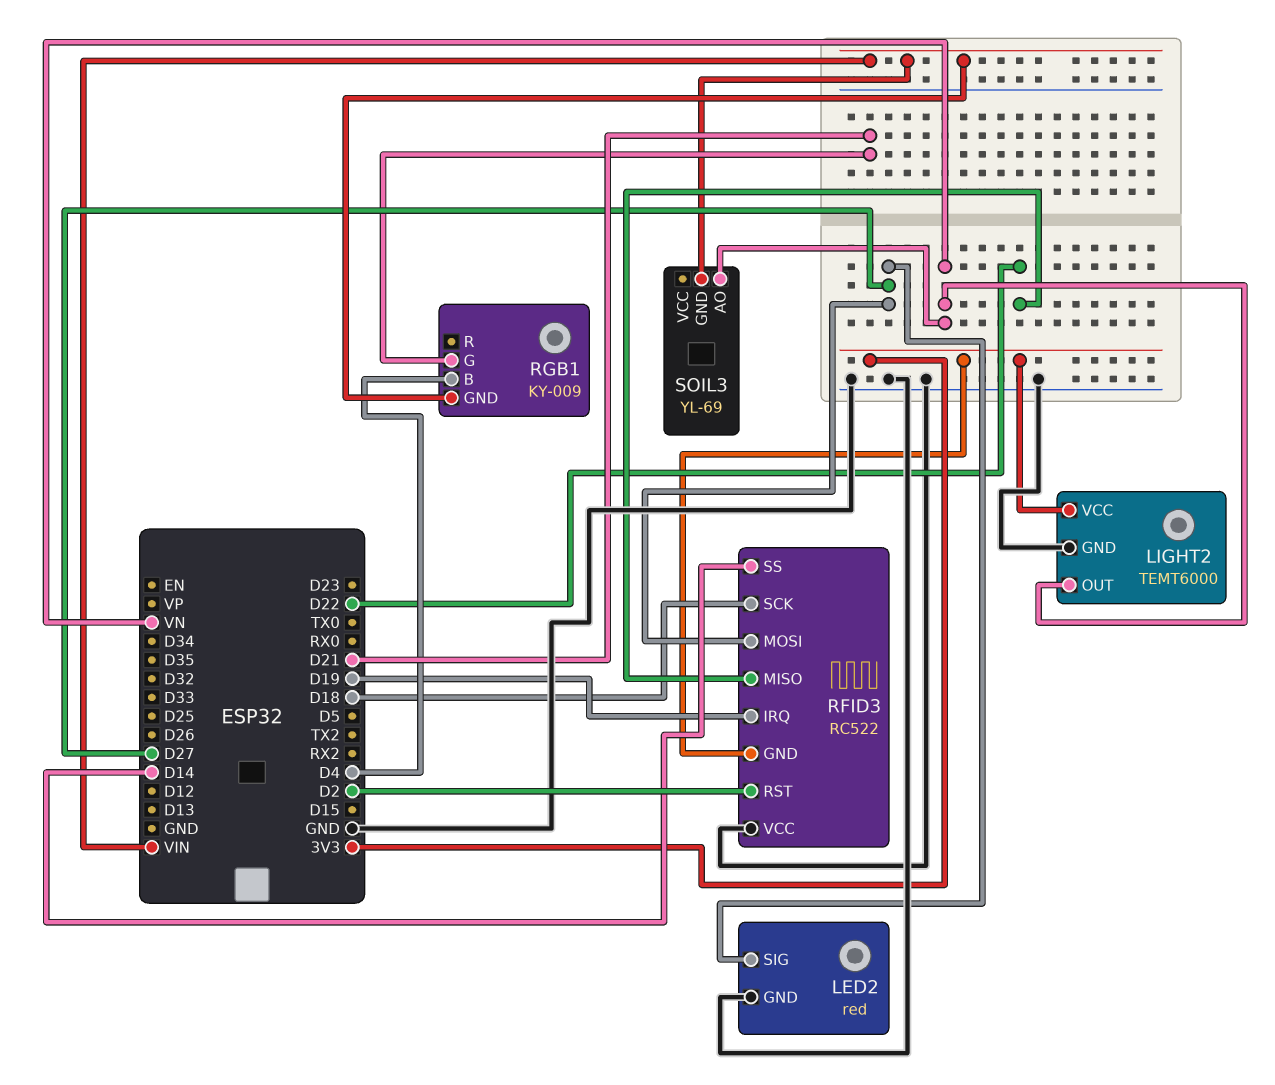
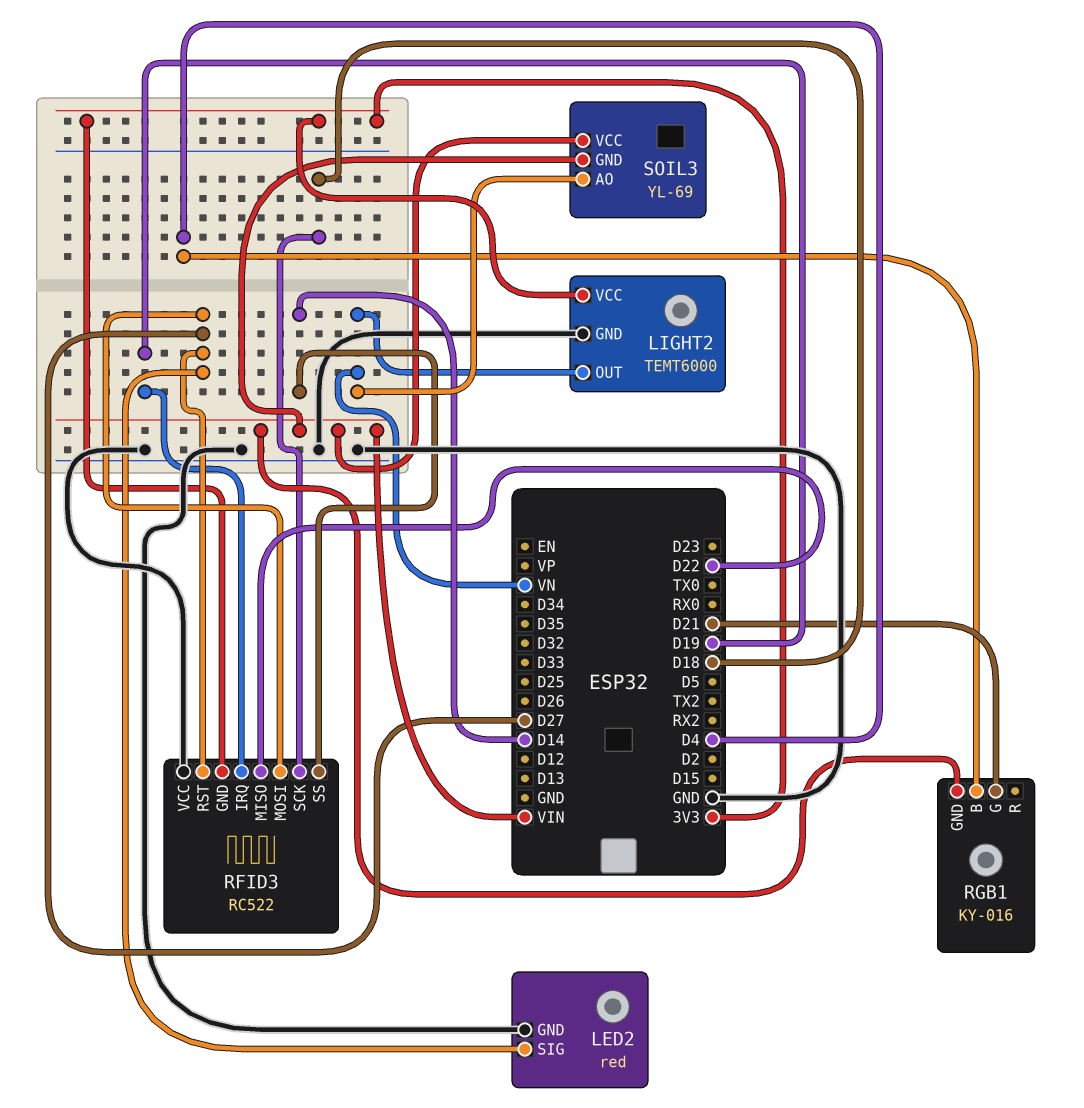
RFID3 pin RST: D2 -> D27
RGB1: KY-009 -> KY-016
SOIL3 pin VCC: none -> VIN

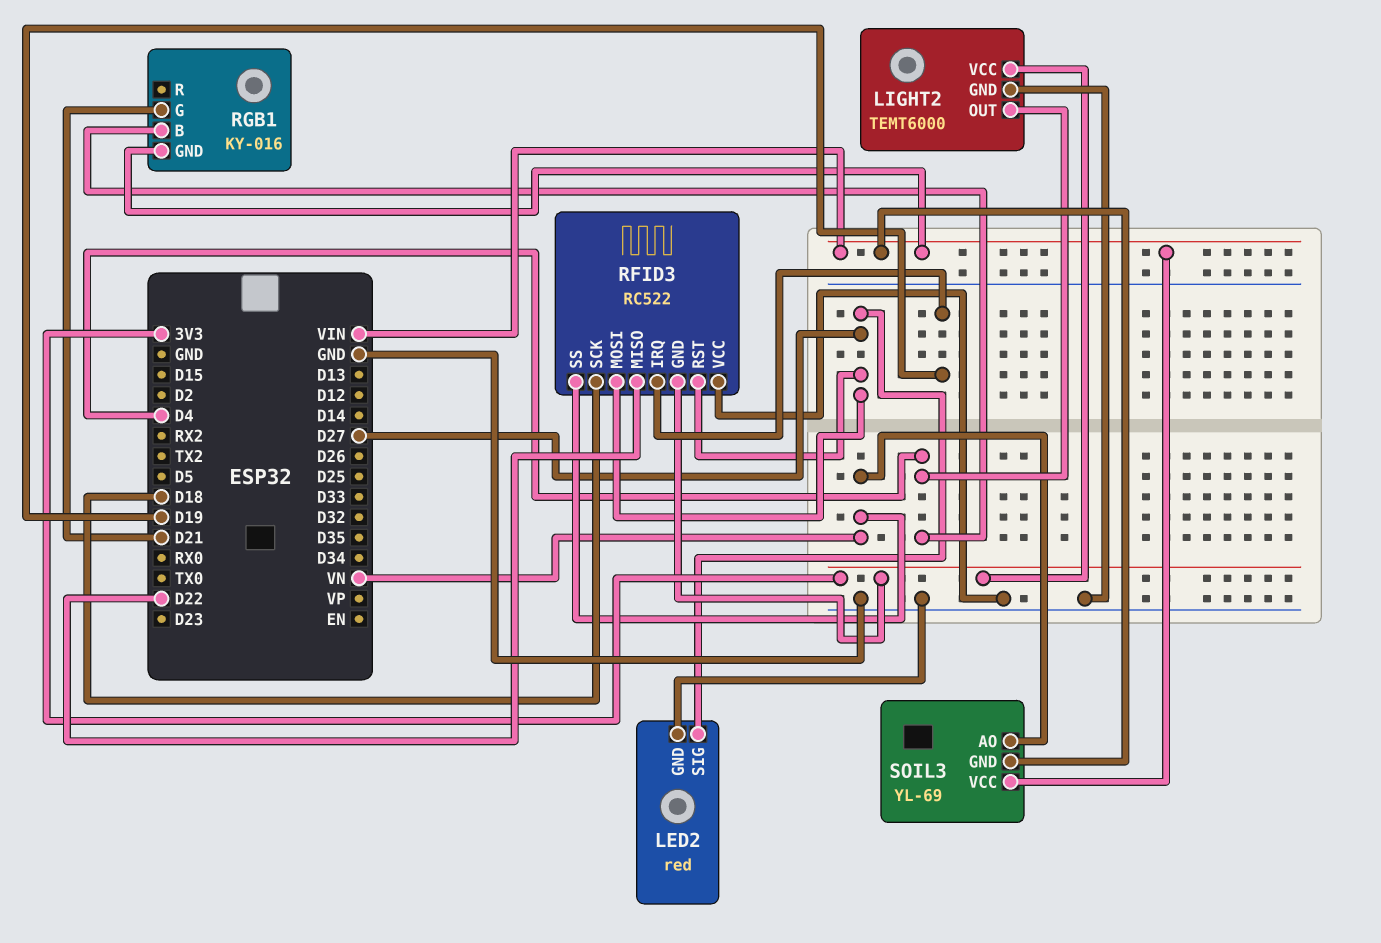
LIGHT2 pin OUT: VN -> D4
RFID3 pin SS: D14 -> VN

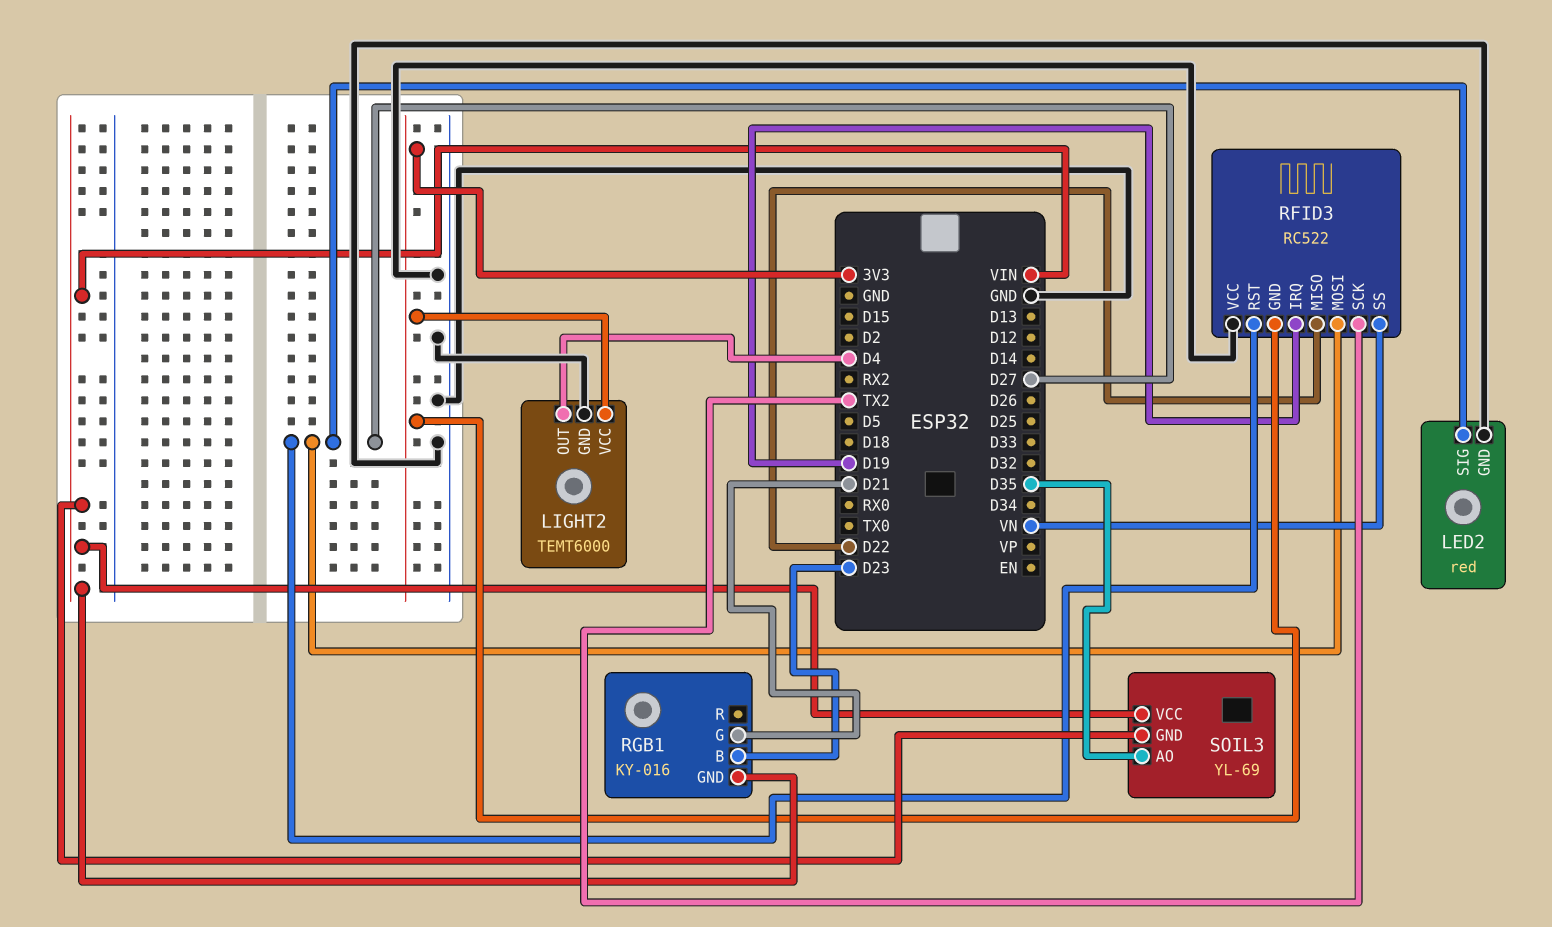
RFID3 pin SCK: D18 -> TX2
RGB1 pin B: D4 -> D23
SOIL3 pin AO: VN -> D35

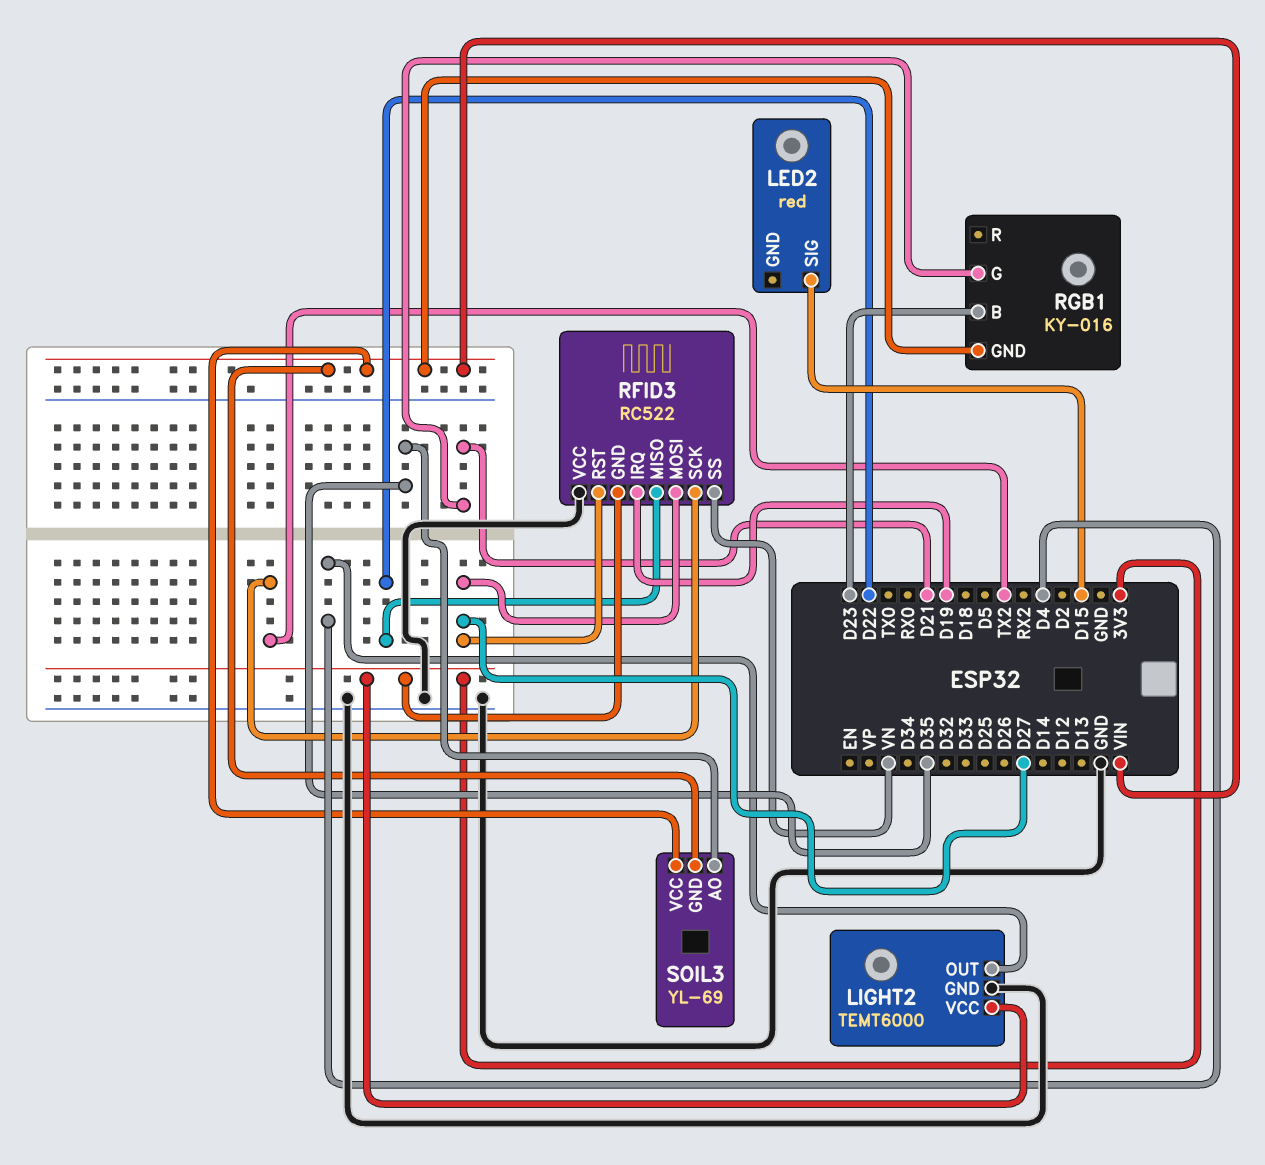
LED2 pin GND: GND -> none
LED2 pin SIG: D27 -> D15

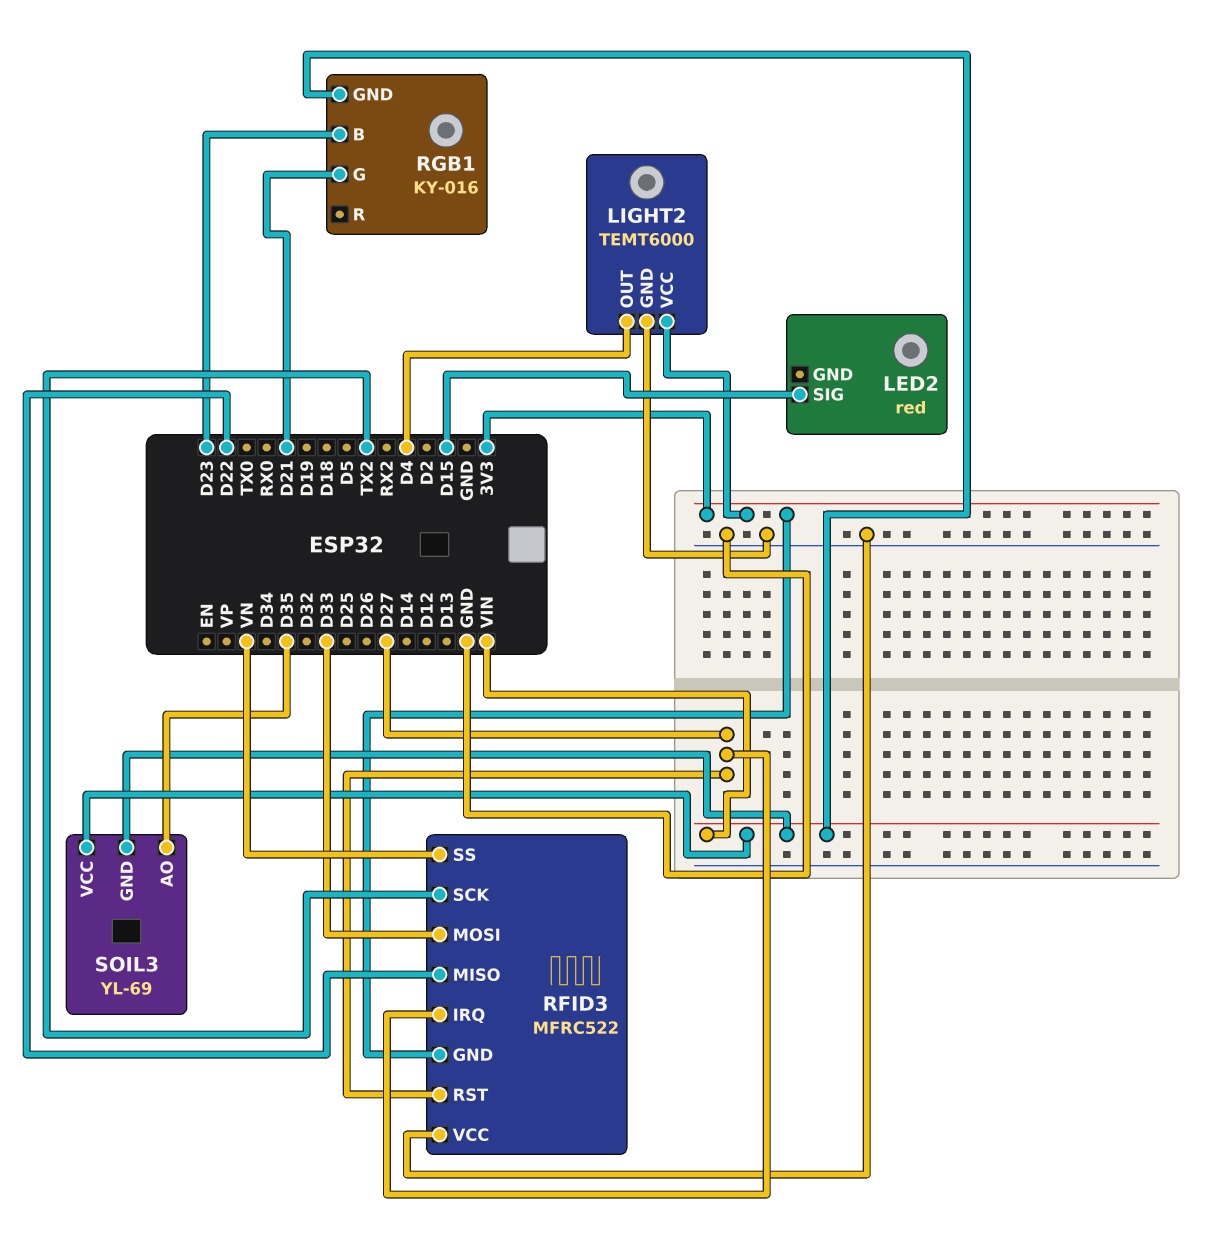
RFID3: RC522 -> MFRC522
RFID3 pin IRQ: D19 -> D27
RFID3 pin MOSI: D27 -> D33

